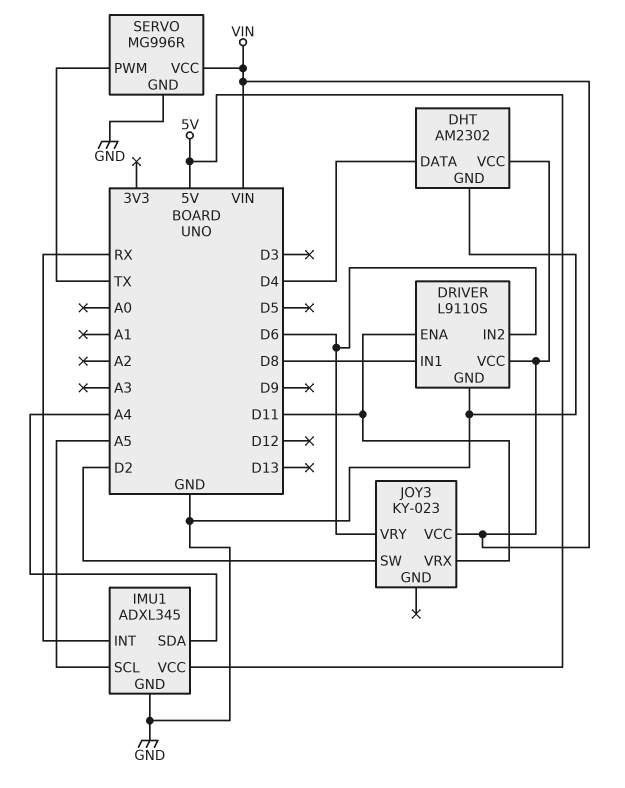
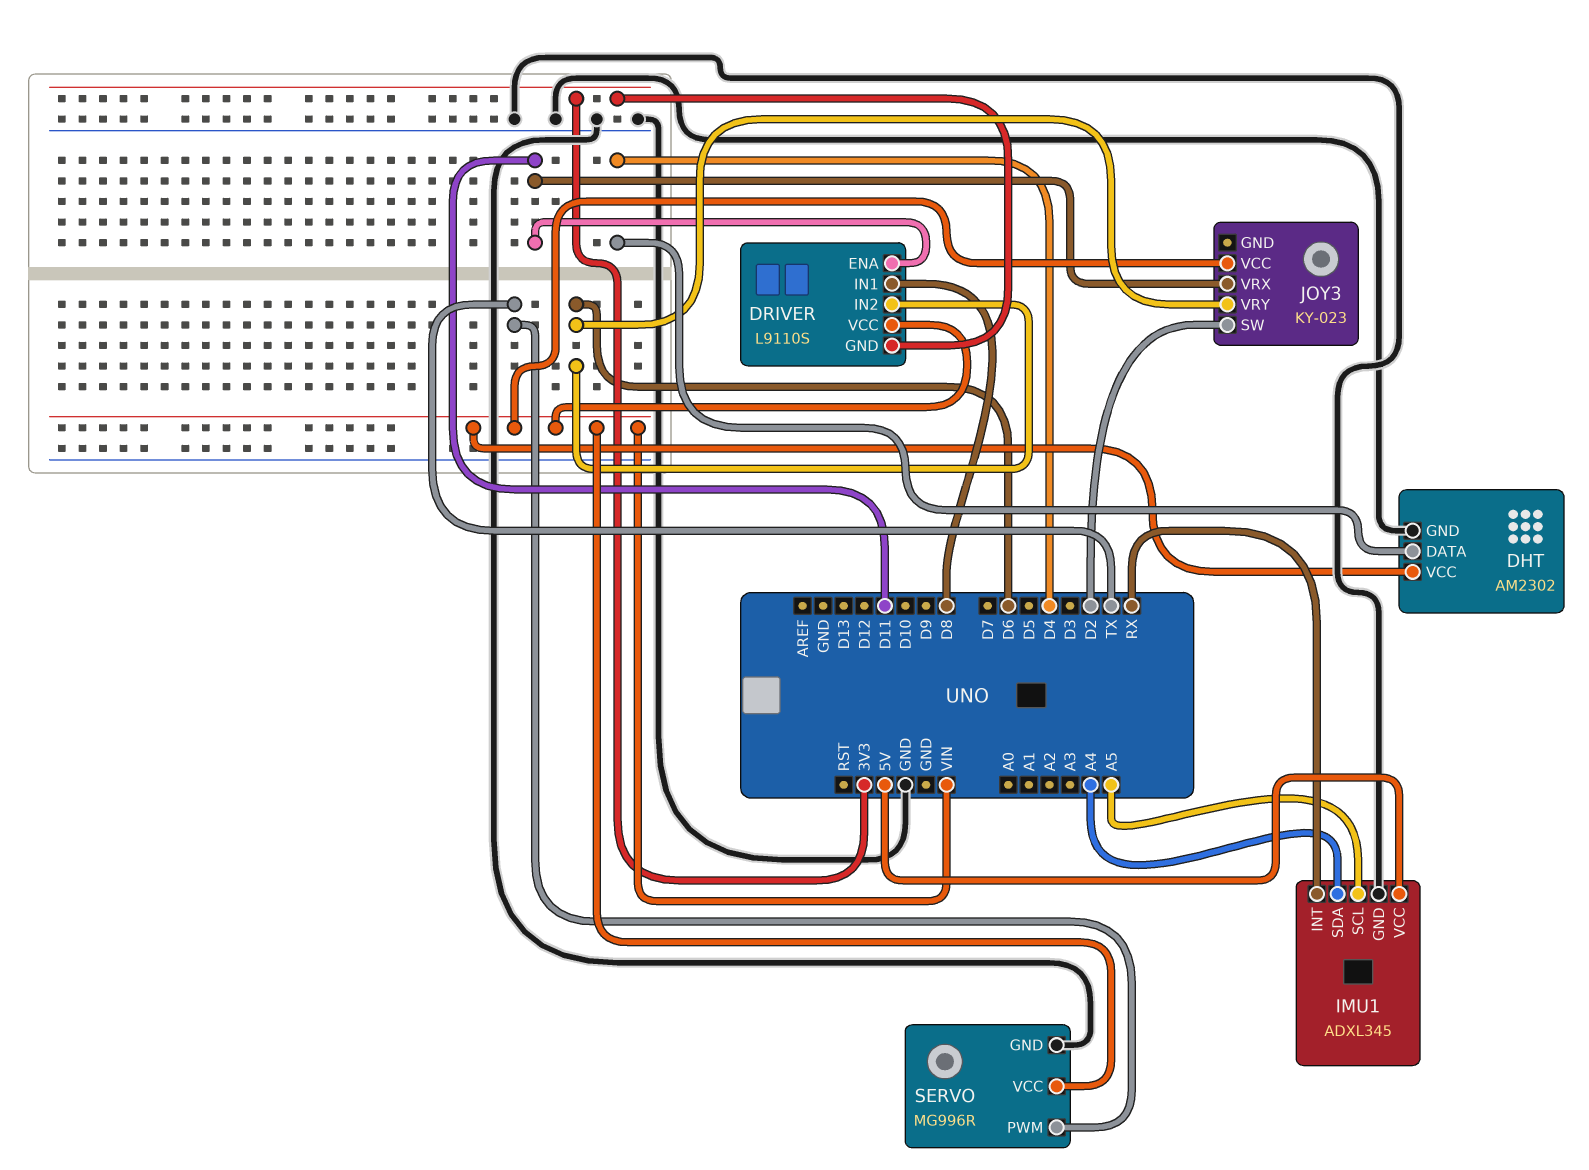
DRIVER pin GND: GND -> 3V3

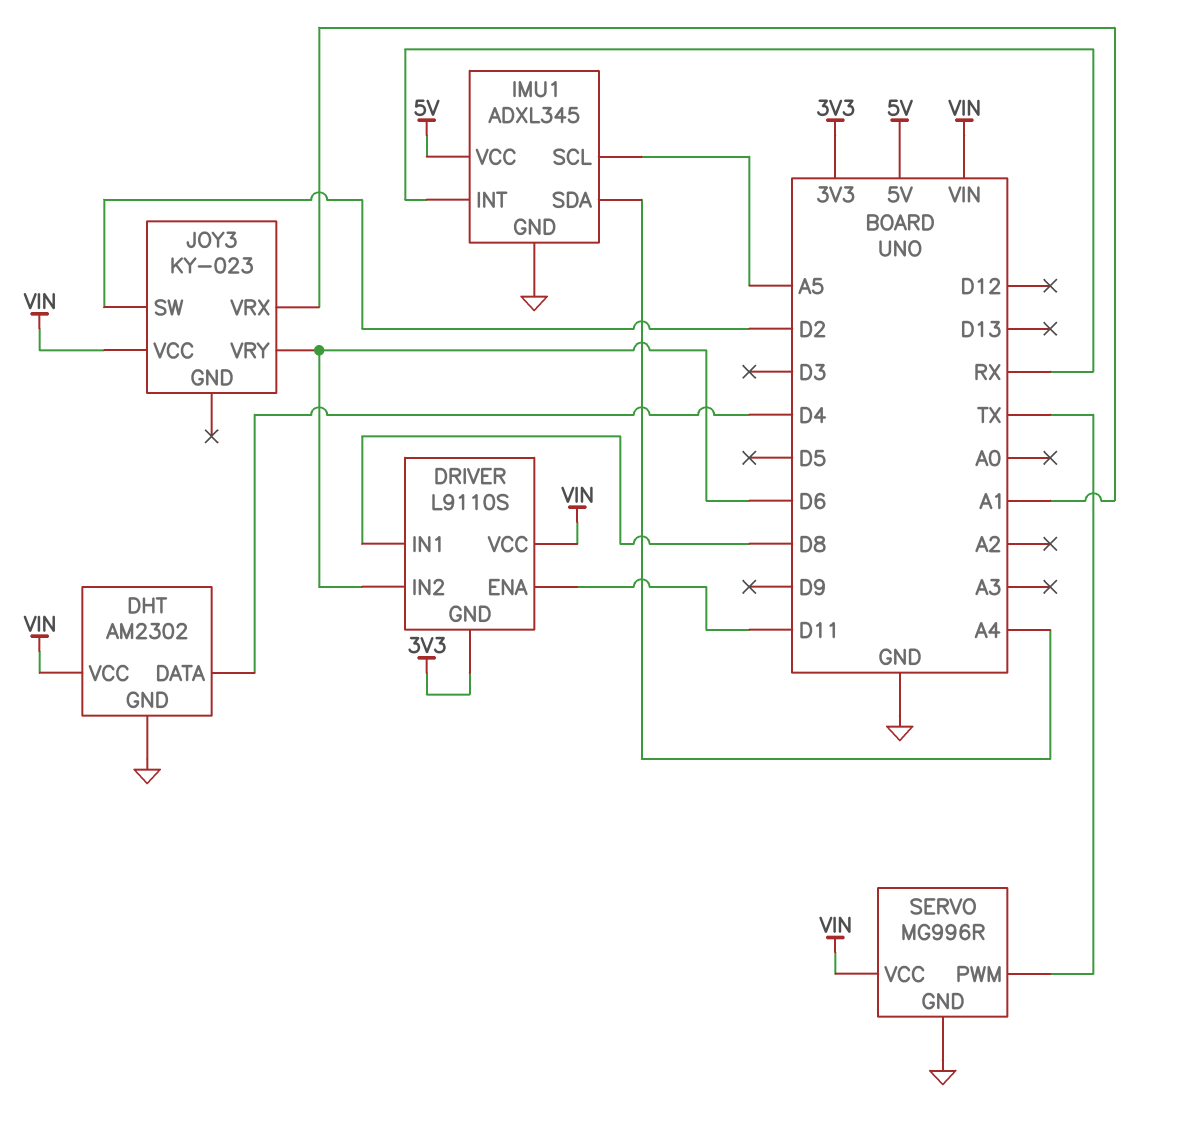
JOY3 pin VRX: D11 -> A1

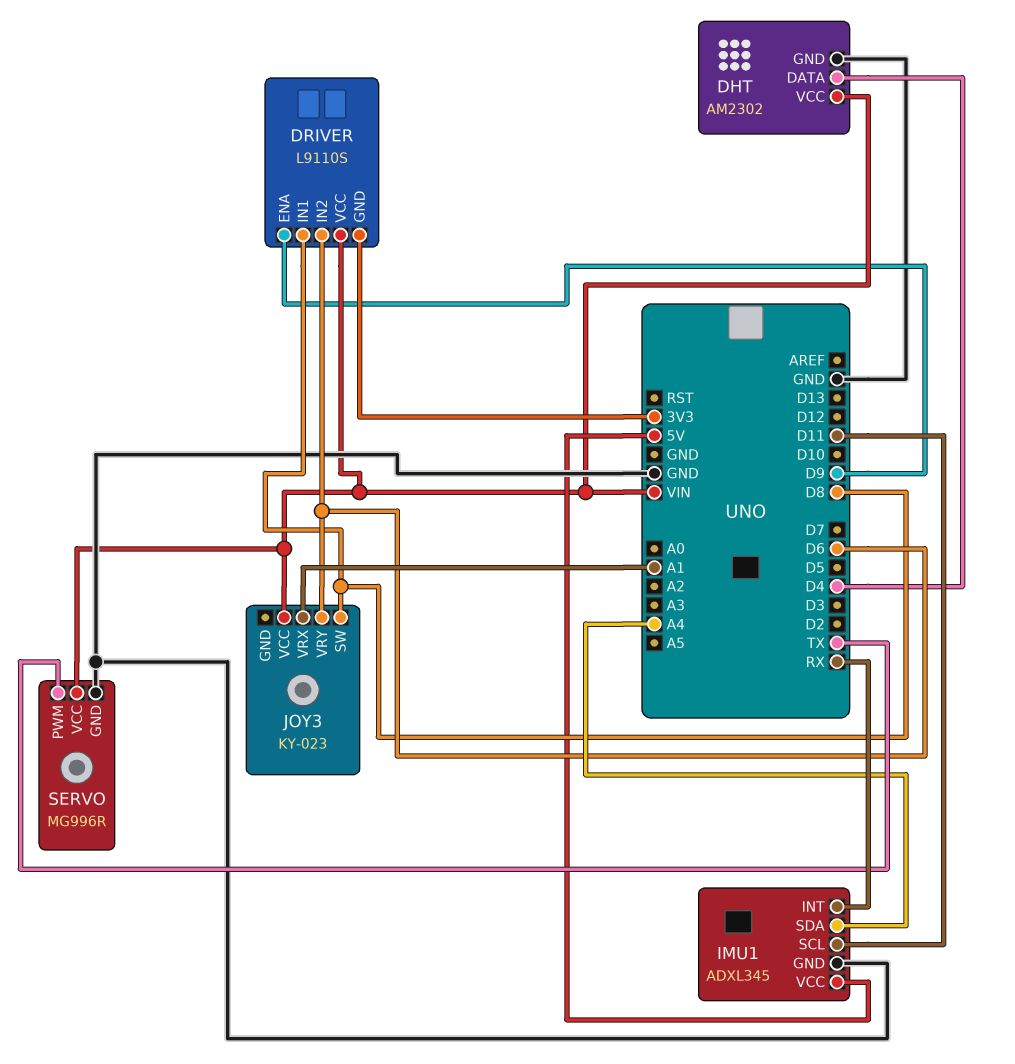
DRIVER pin ENA: D11 -> D9
IMU1 pin SCL: A5 -> D11
JOY3 pin SW: D2 -> D8

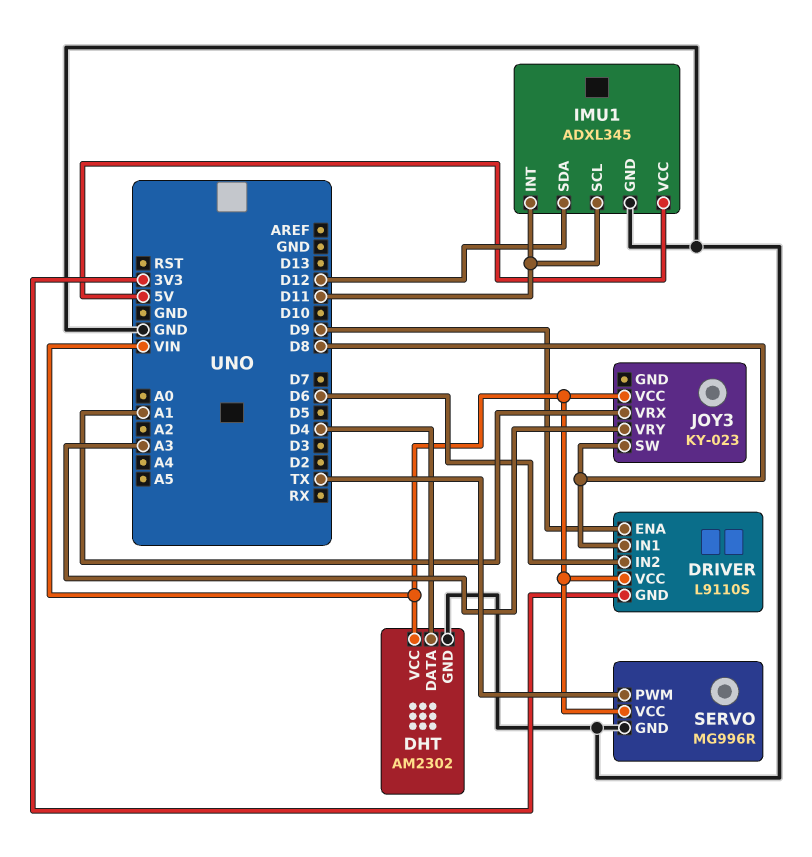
IMU1 pin INT: RX -> D11
IMU1 pin SDA: A4 -> D12
JOY3 pin VRY: D6 -> A3

